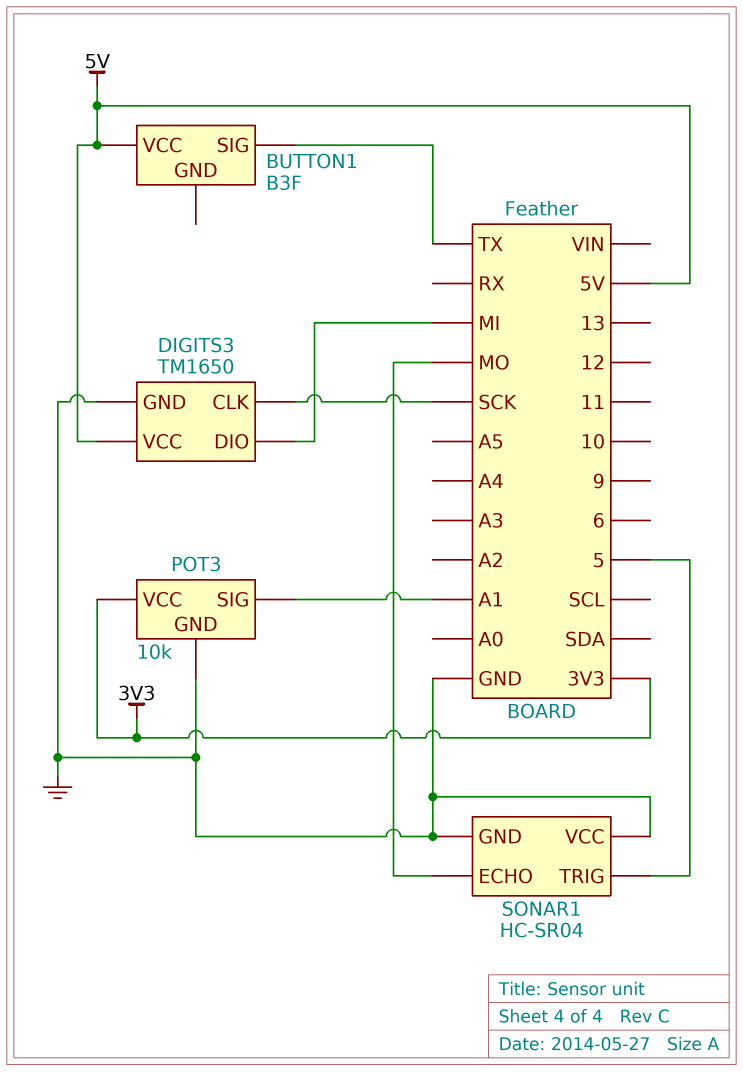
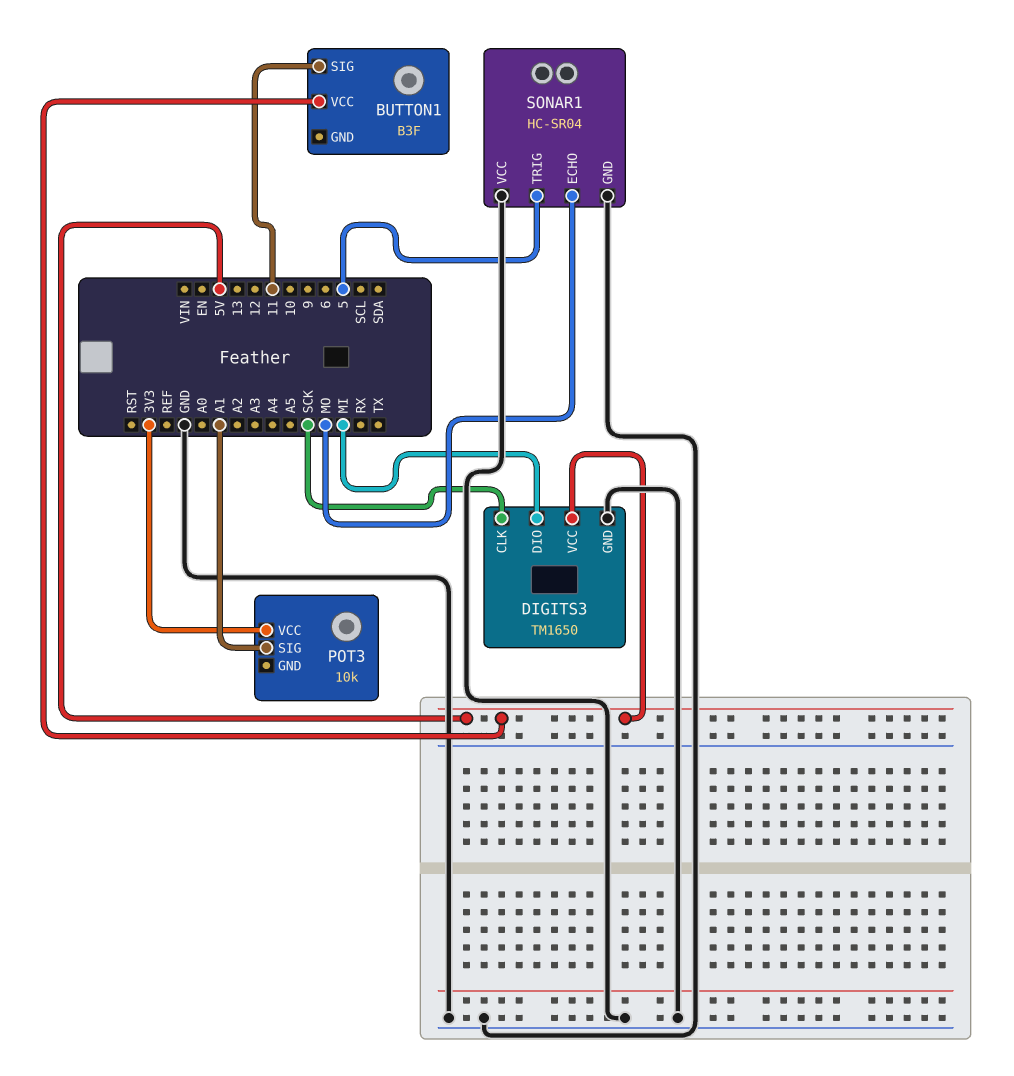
BUTTON1 pin SIG: TX -> 11
POT3 pin GND: GND -> none

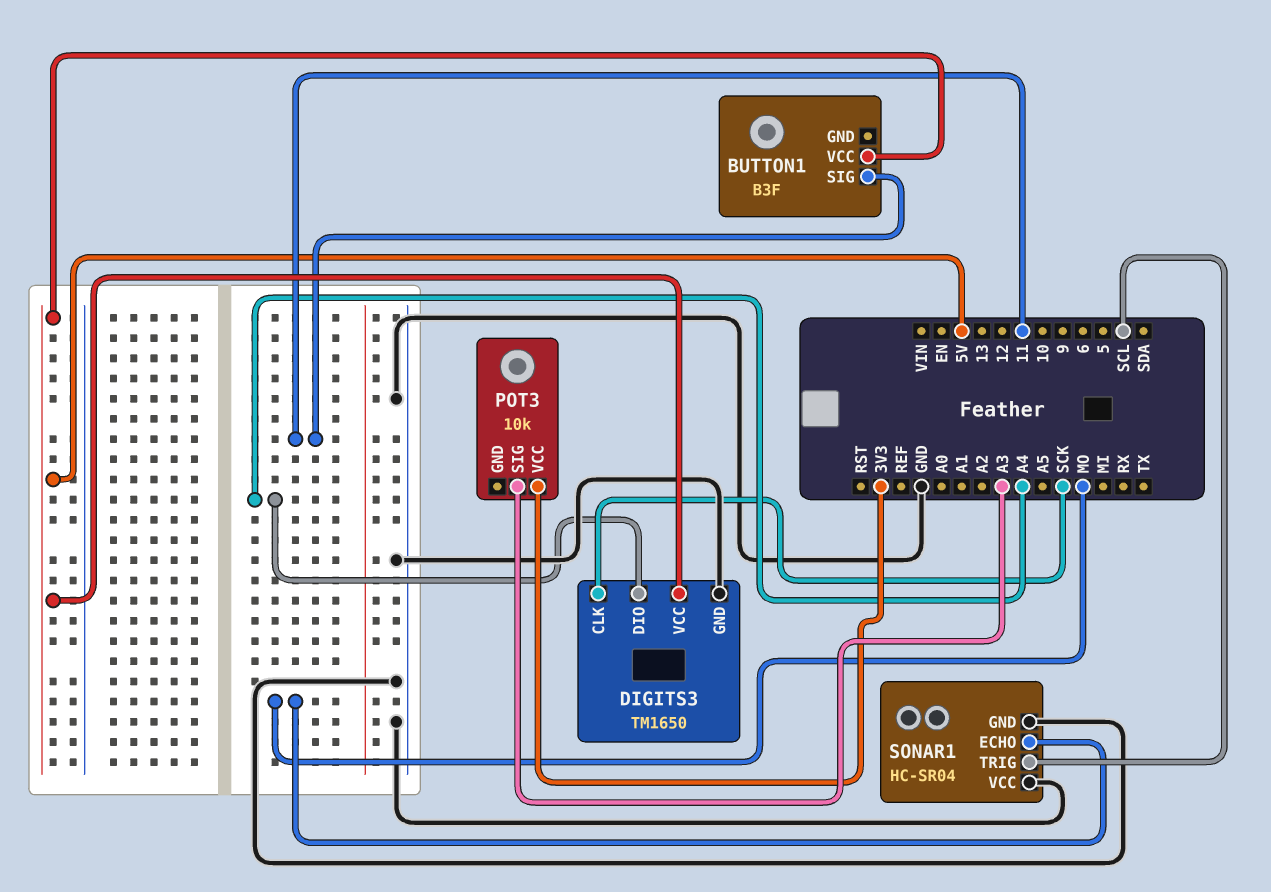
DIGITS3 pin DIO: MI -> A4
POT3 pin SIG: A1 -> A3
SONAR1 pin TRIG: 5 -> SCL

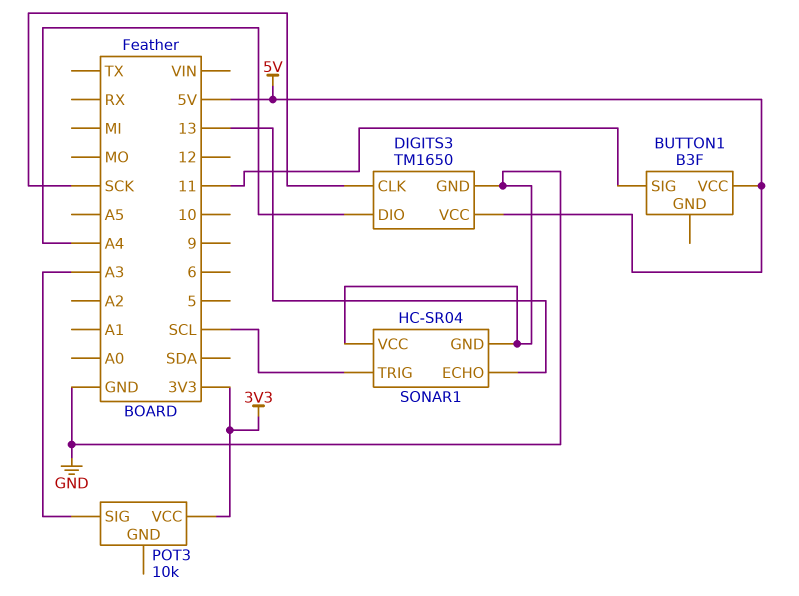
SONAR1 pin ECHO: MO -> 13

